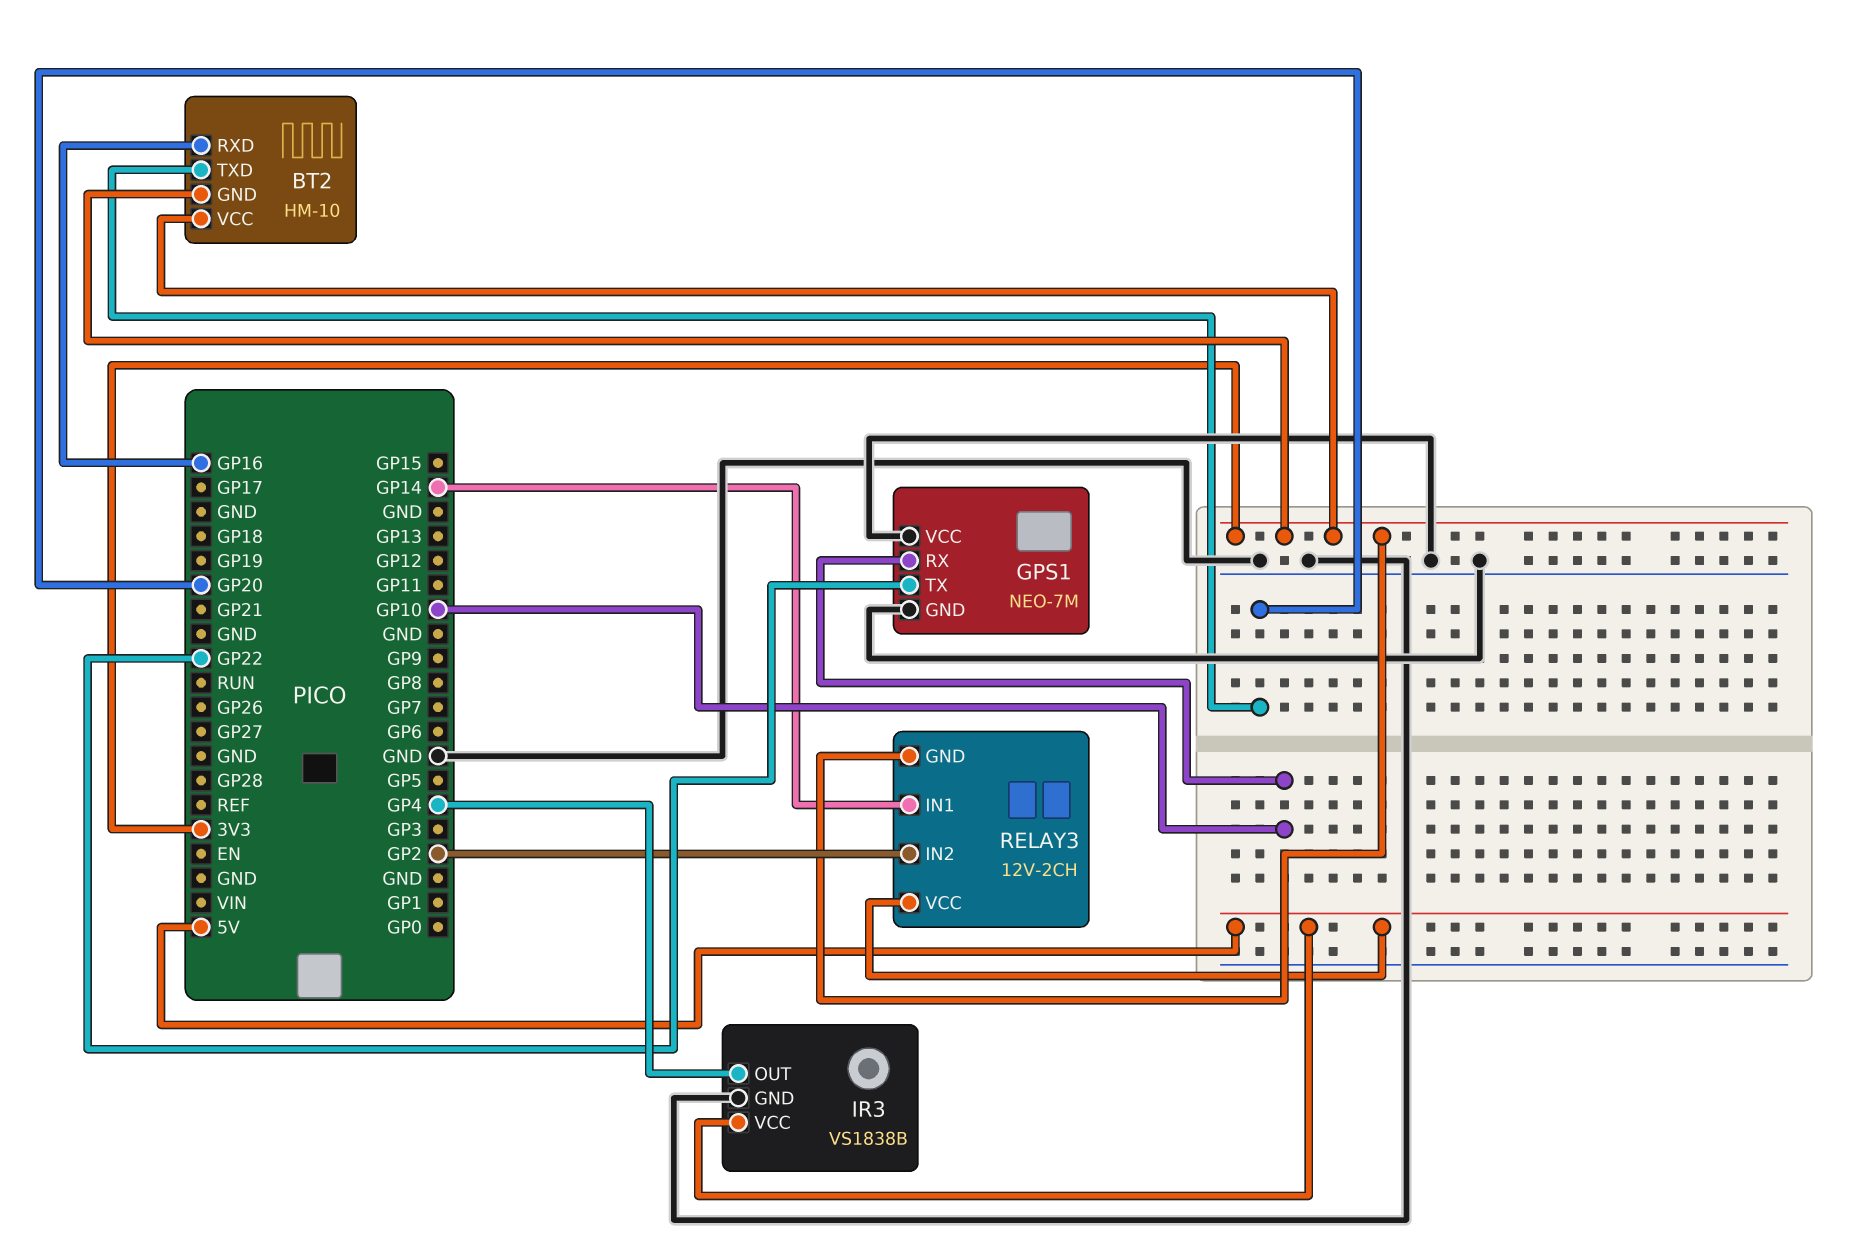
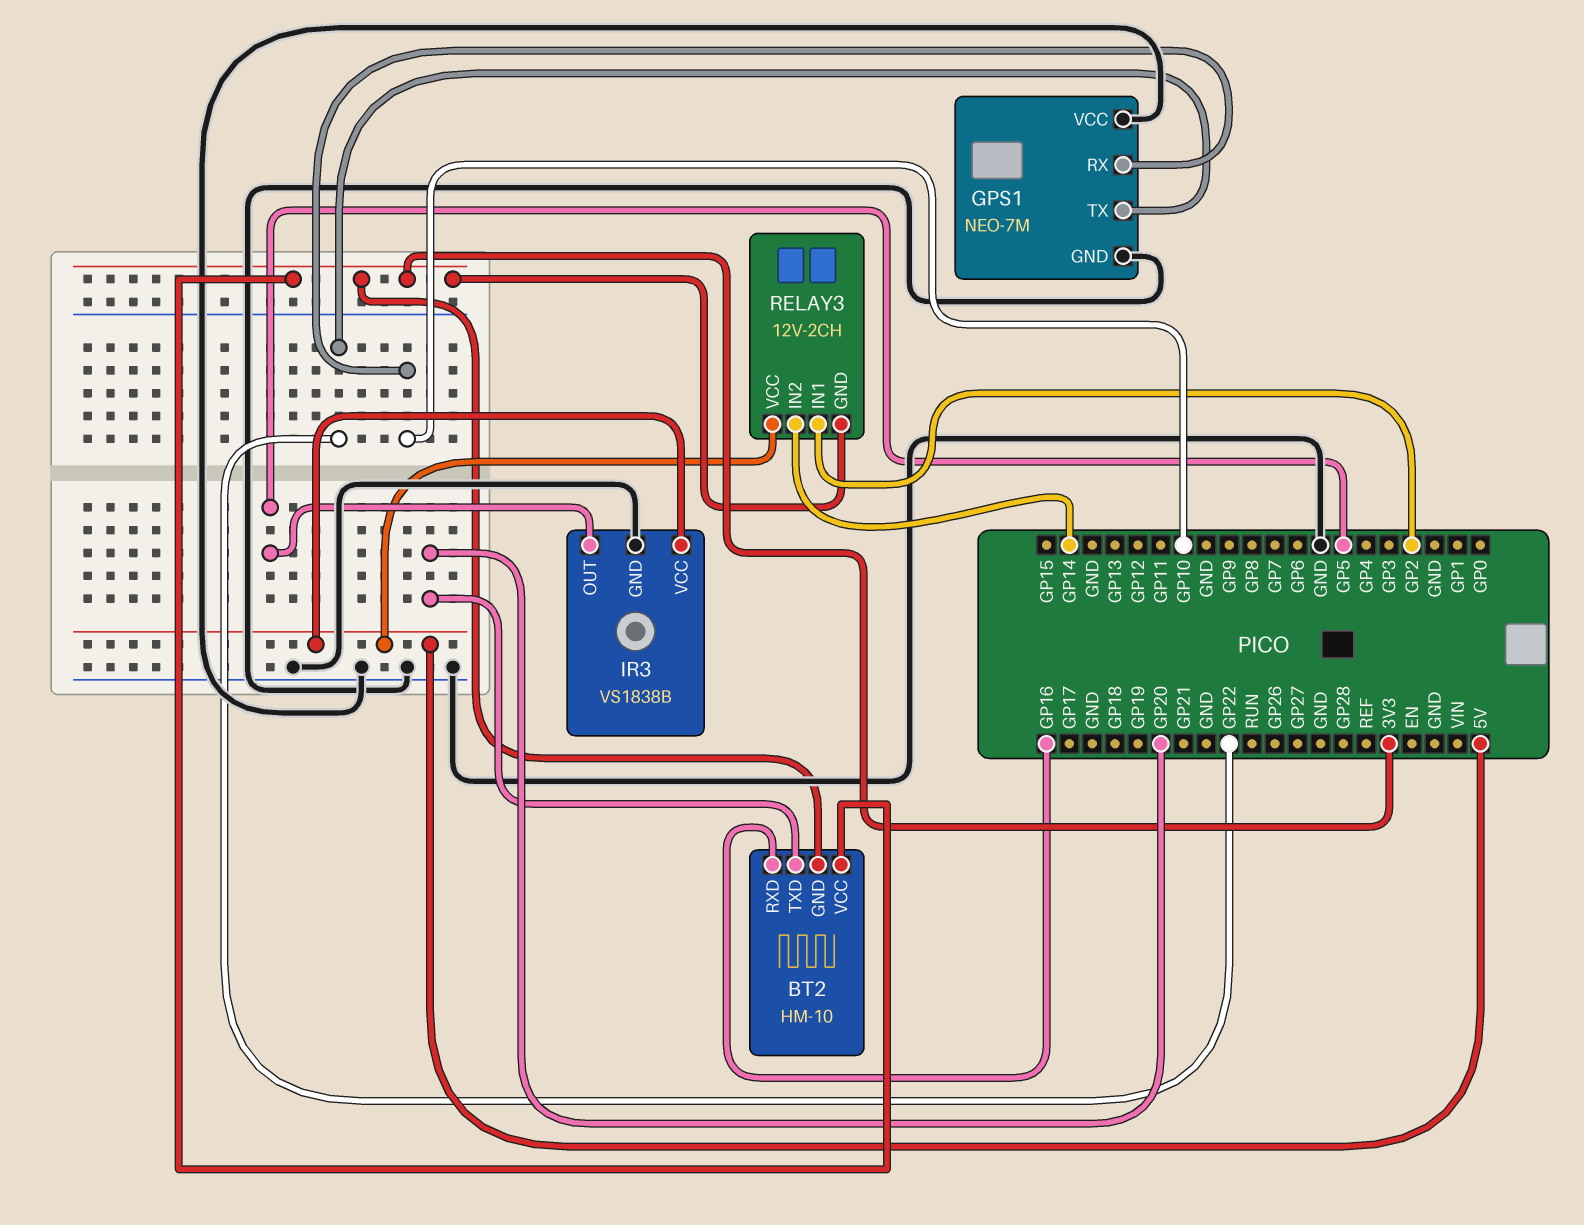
IR3 pin OUT: GP4 -> GP5
RELAY3 pin IN1: GP14 -> GP2
RELAY3 pin IN2: GP2 -> GP14

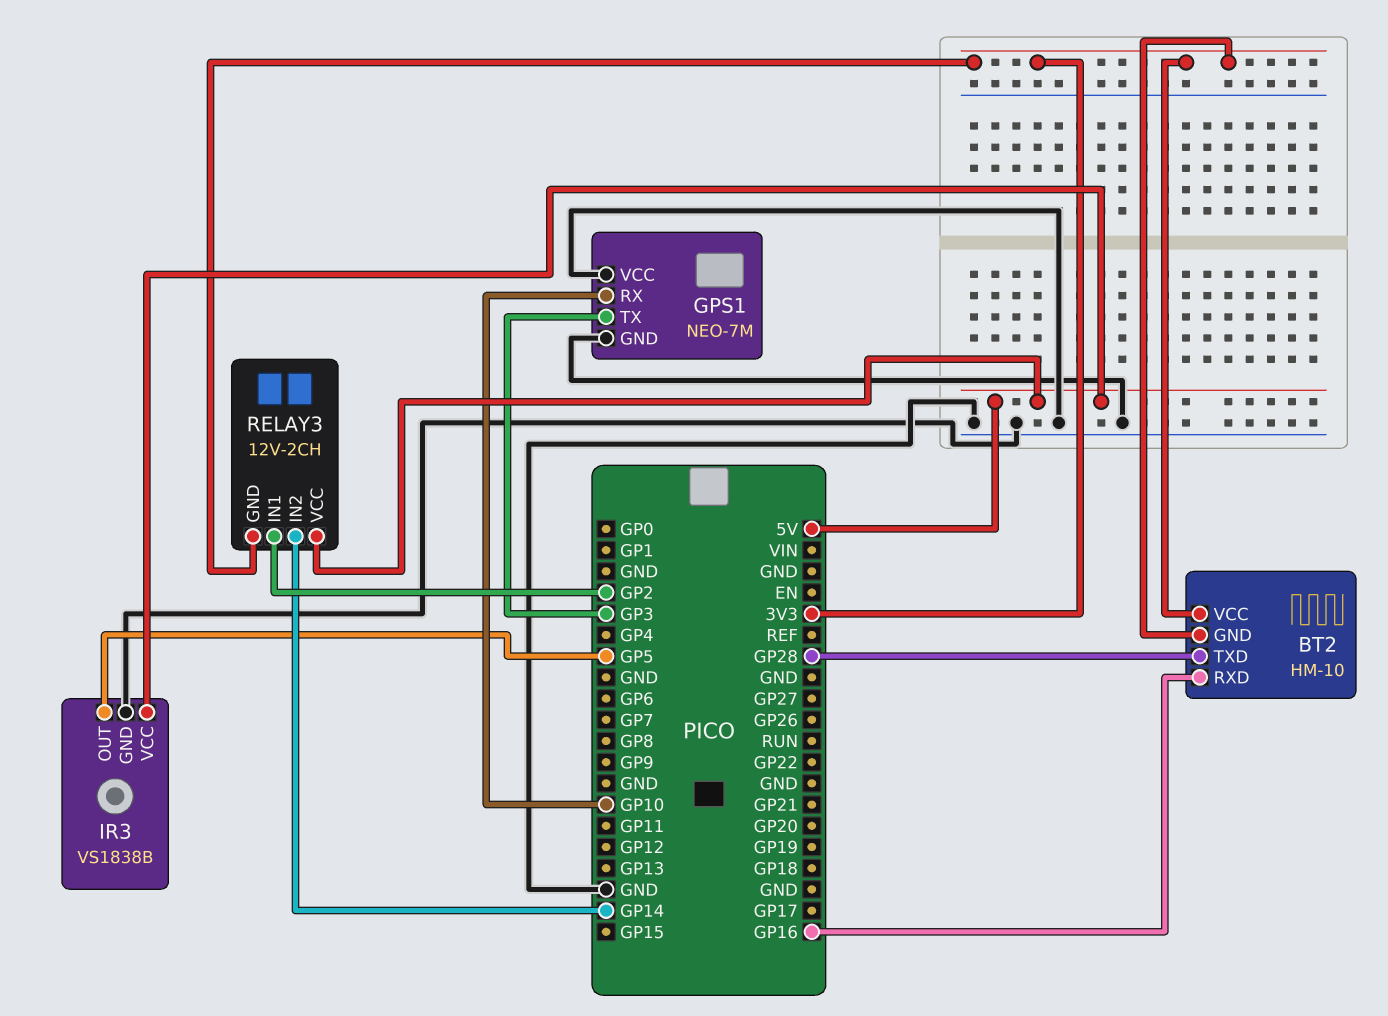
BT2 pin TXD: GP20 -> GP28
GPS1 pin TX: GP22 -> GP3

